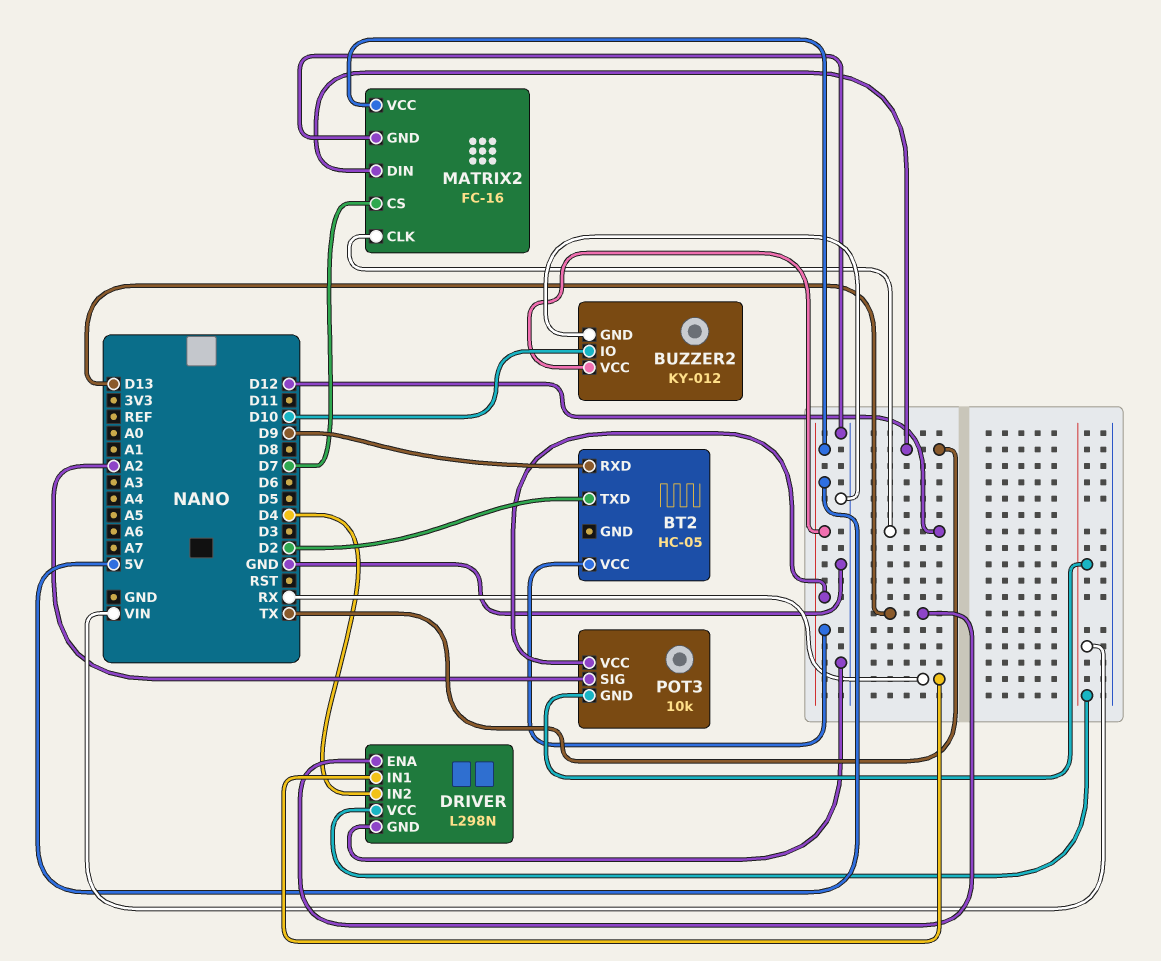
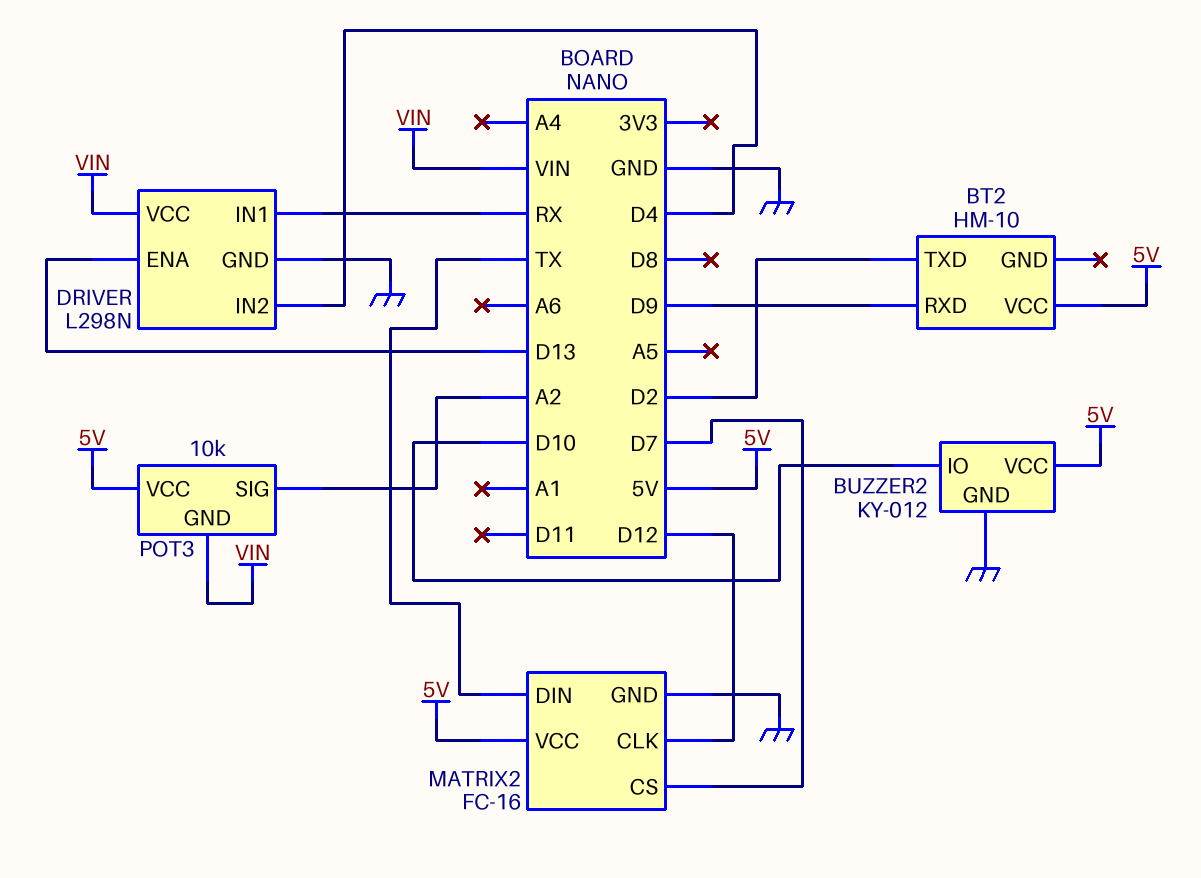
BT2: HC-05 -> HM-10

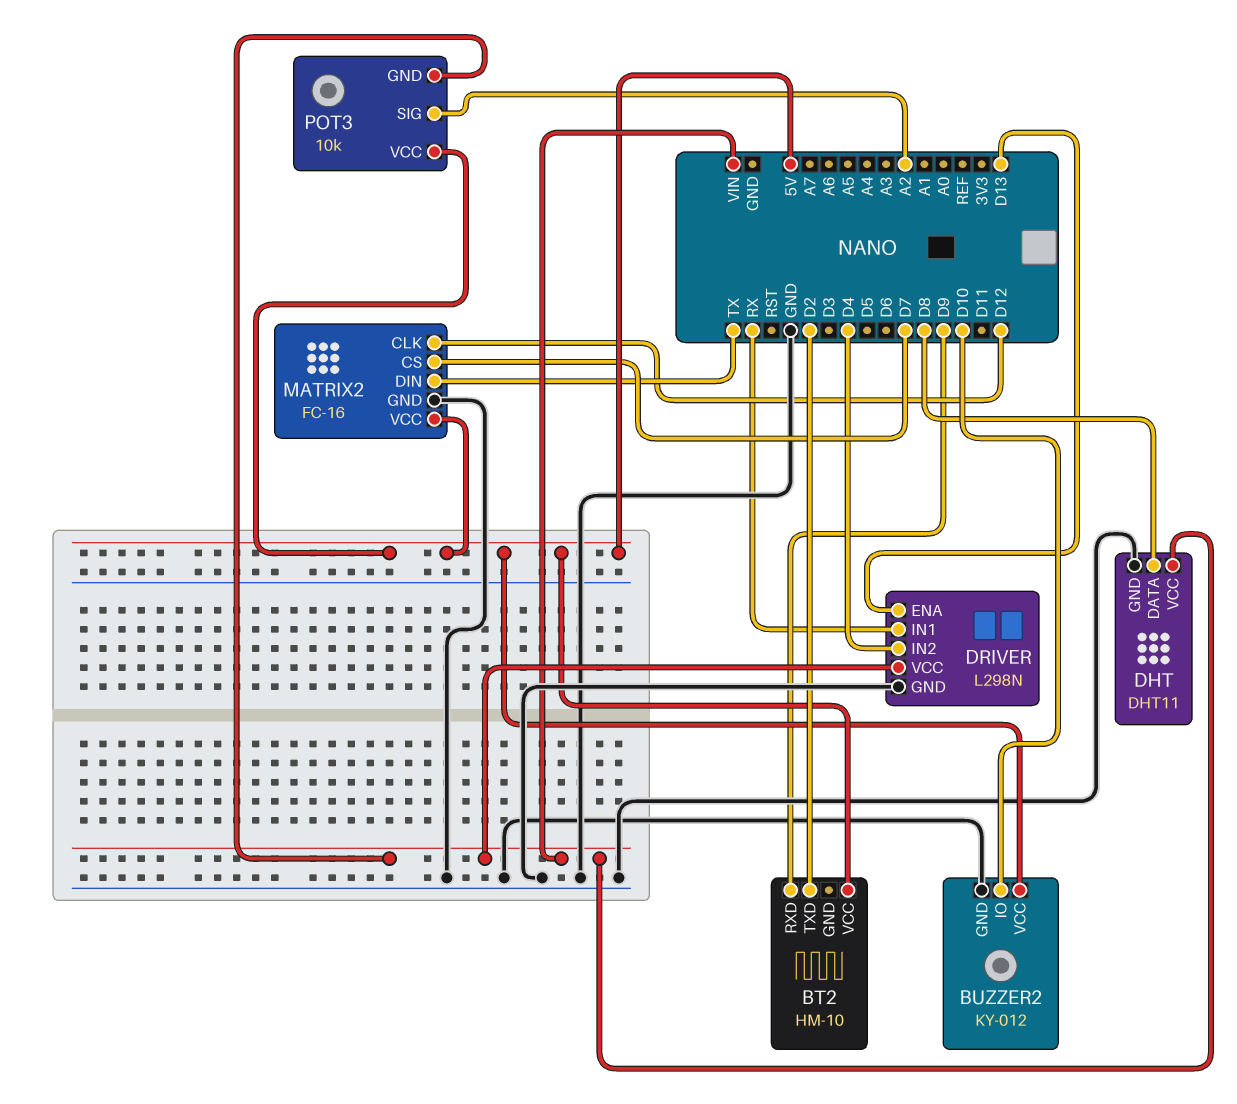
DHT: none -> DHT11
DHT pin DATA: none -> D8
DHT pin GND: none -> GND
DHT pin VCC: none -> VIN

